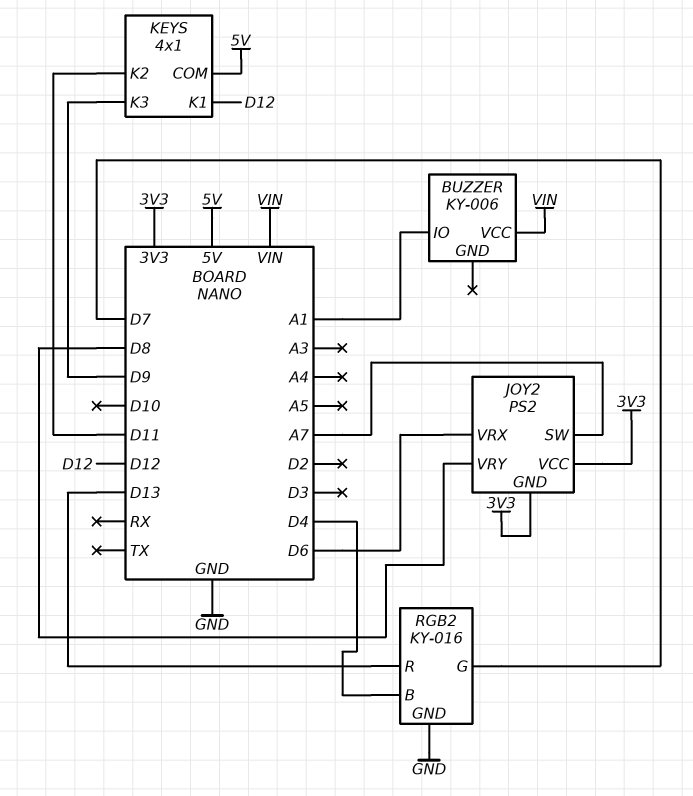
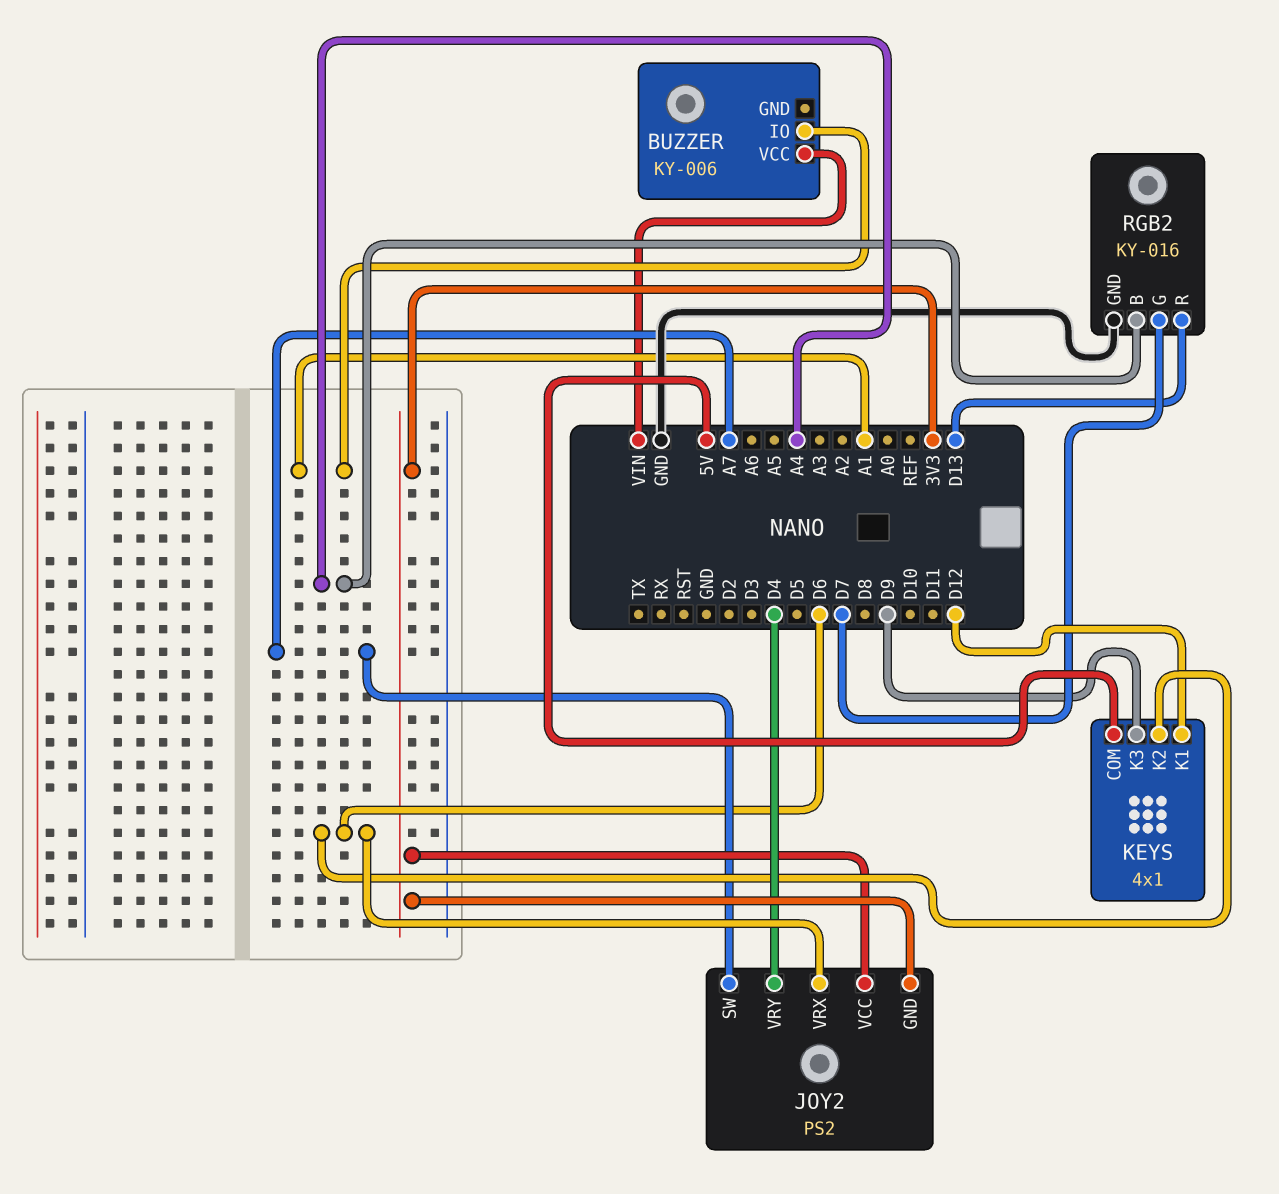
JOY2 pin VRY: D8 -> D4
KEYS pin K2: D11 -> D6
RGB2 pin B: D4 -> A4

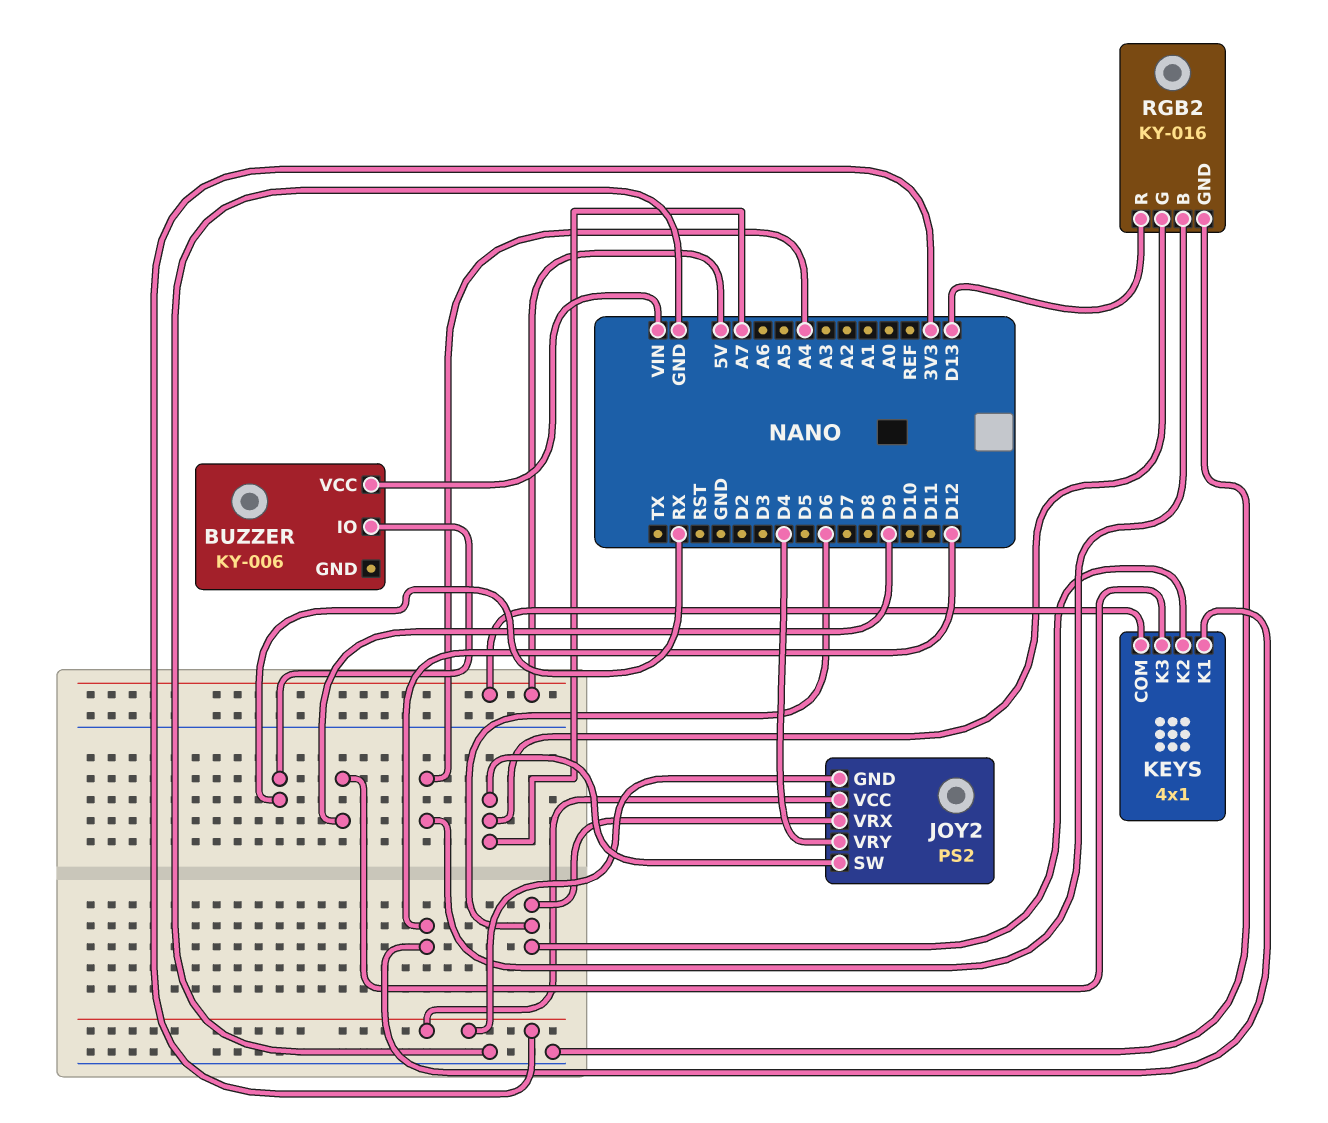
BUZZER pin IO: A1 -> RX
RGB2 pin G: D7 -> A7

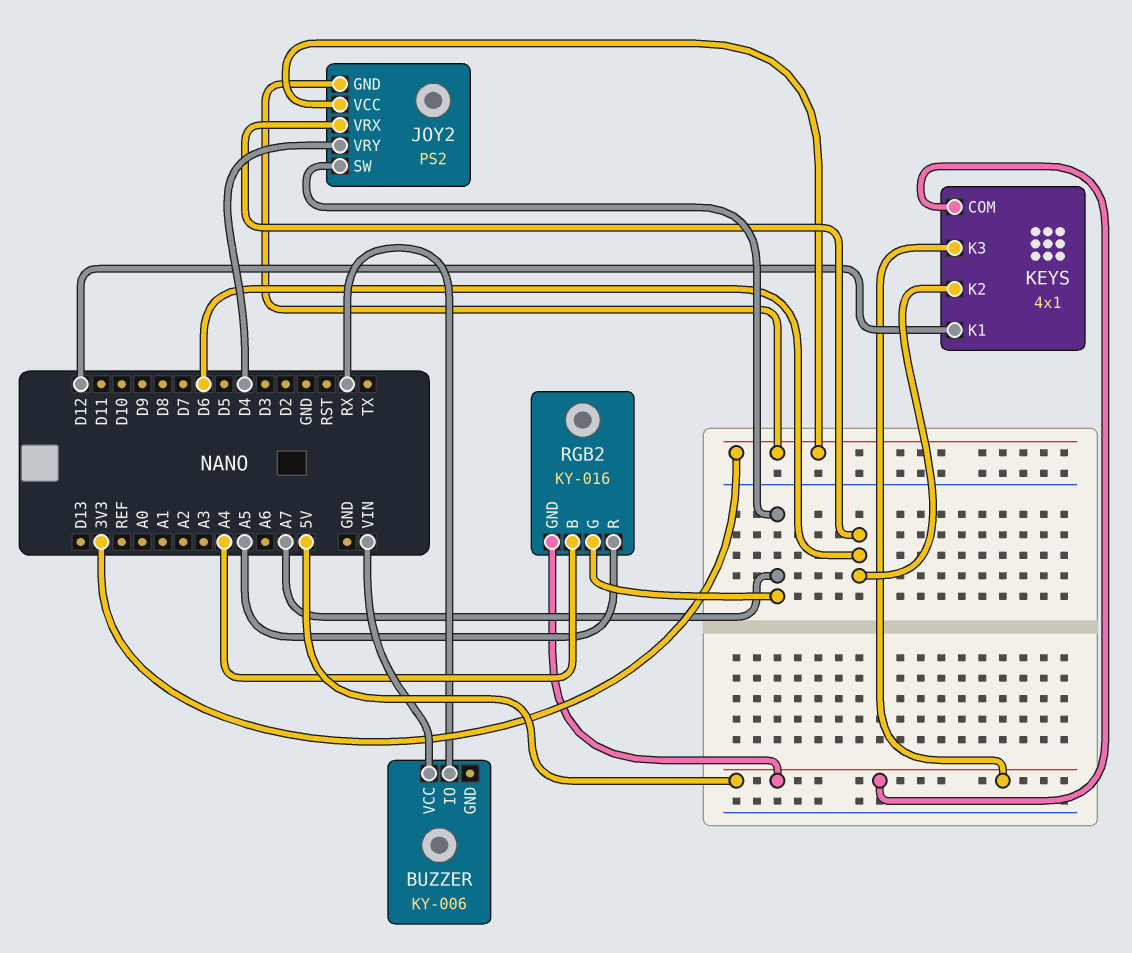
KEYS pin K3: D9 -> 5V
RGB2 pin GND: GND -> 5V
RGB2 pin R: D13 -> A5

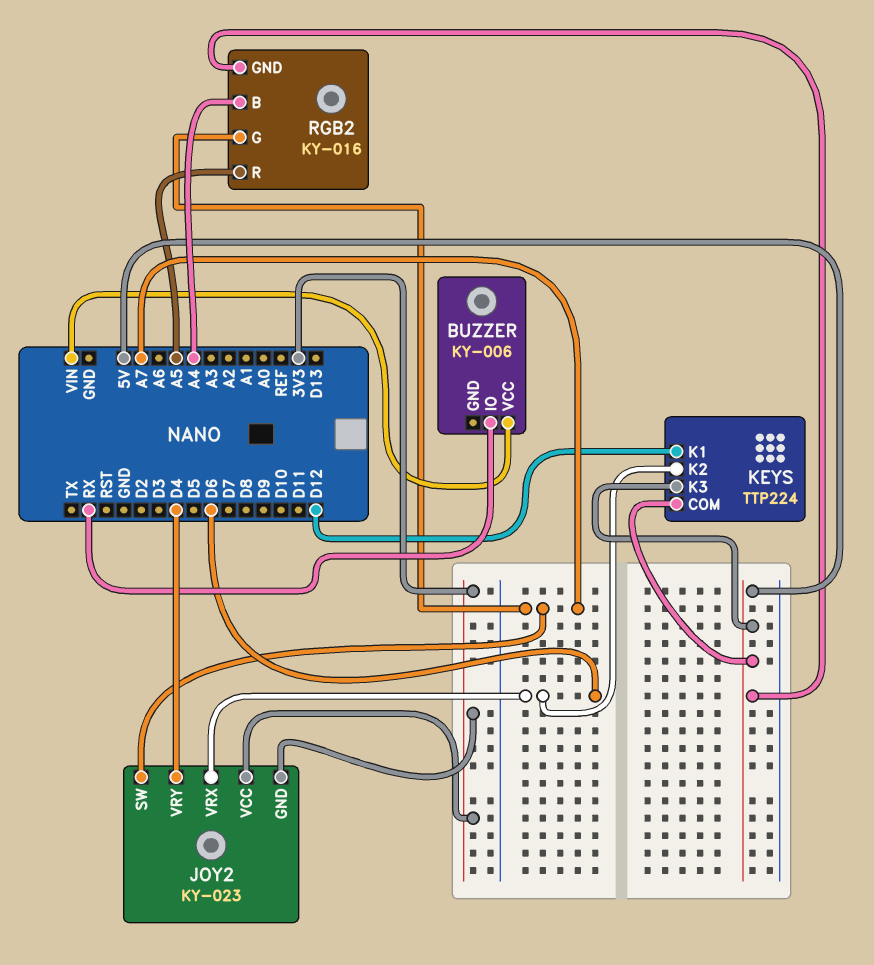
JOY2: PS2 -> KY-023
KEYS: 4x1 -> TTP224

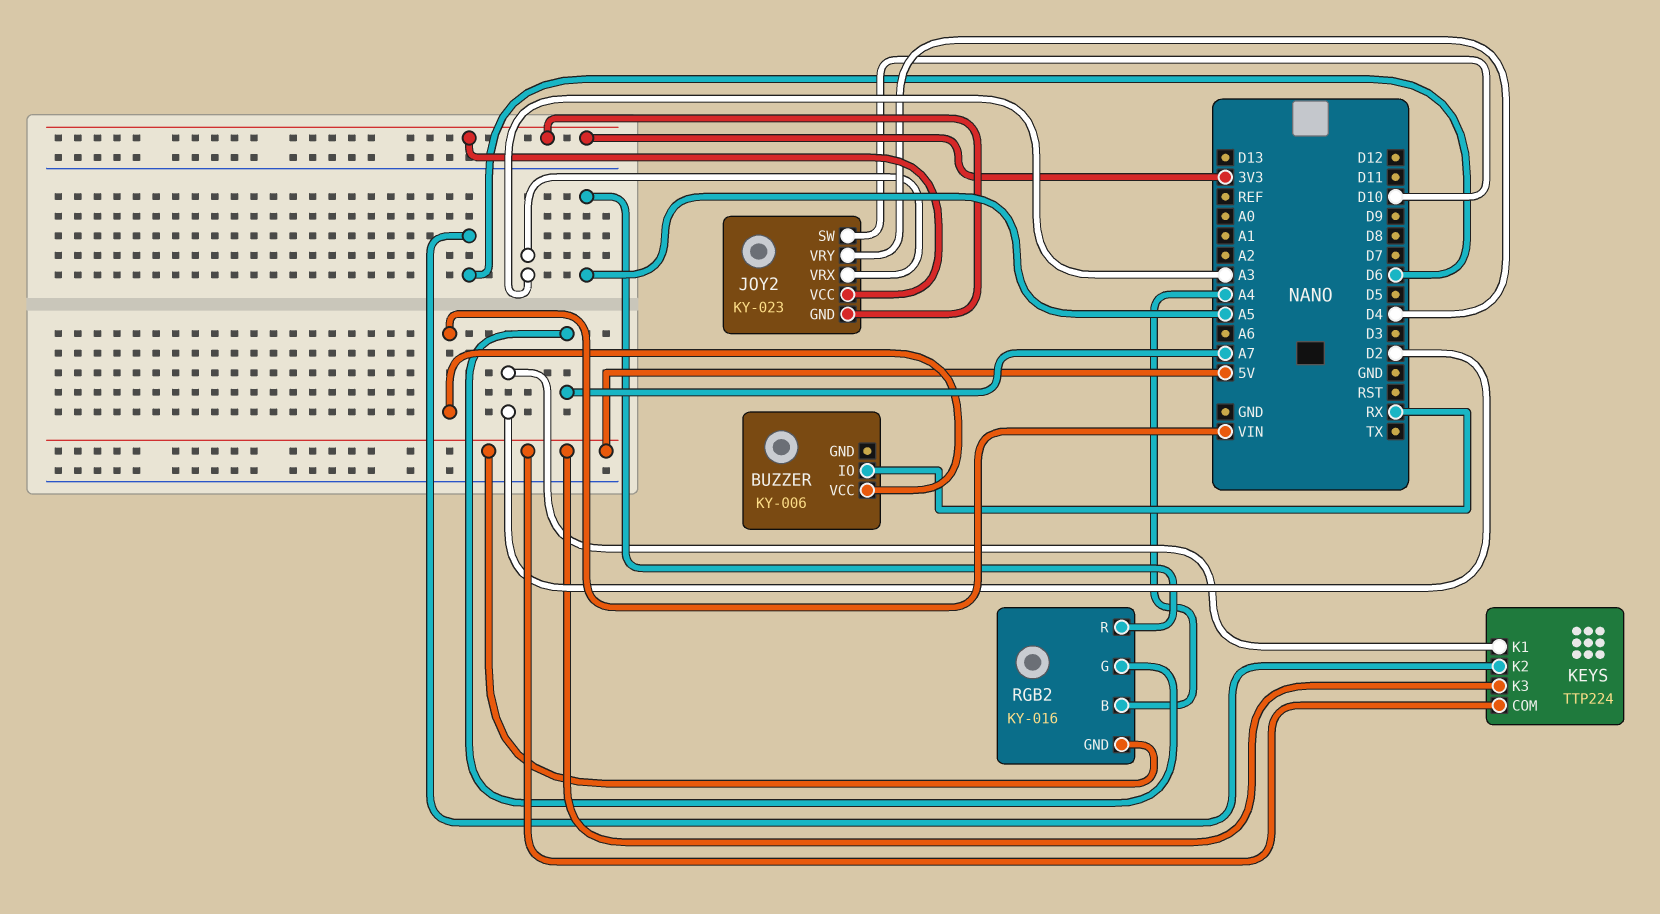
JOY2 pin SW: A7 -> D10
JOY2 pin VRX: D6 -> A3
KEYS pin K1: D12 -> D2

